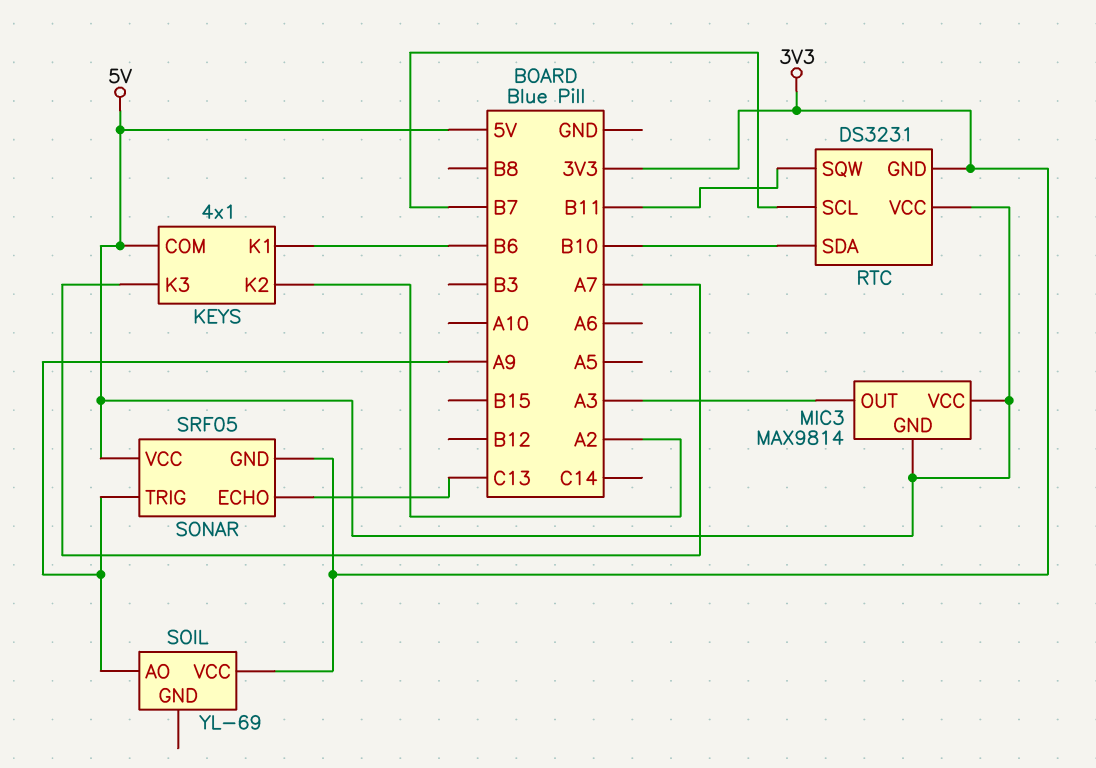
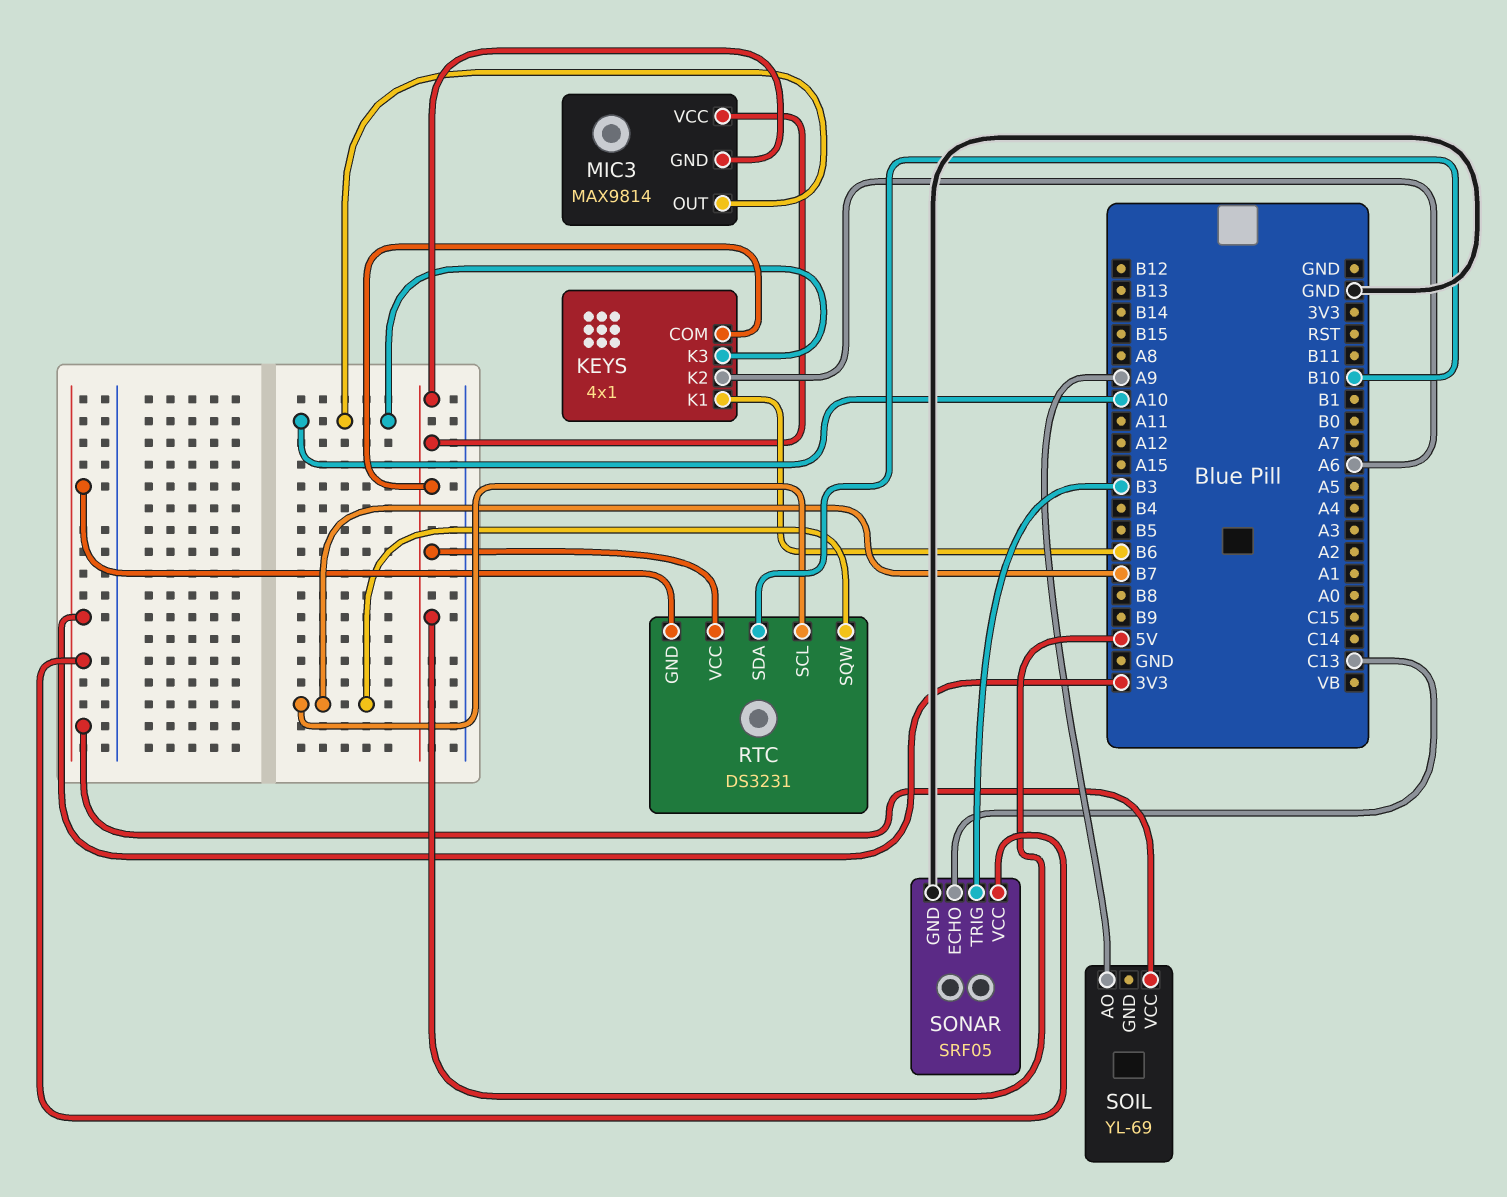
KEYS pin K2: A2 -> A6
KEYS pin K3: A7 -> A10
MIC3 pin OUT: A3 -> A10
RTC pin SQW: B11 -> B7
SONAR pin GND: 3V3 -> GND
SONAR pin TRIG: A9 -> B3
SONAR pin VCC: 5V -> 3V3

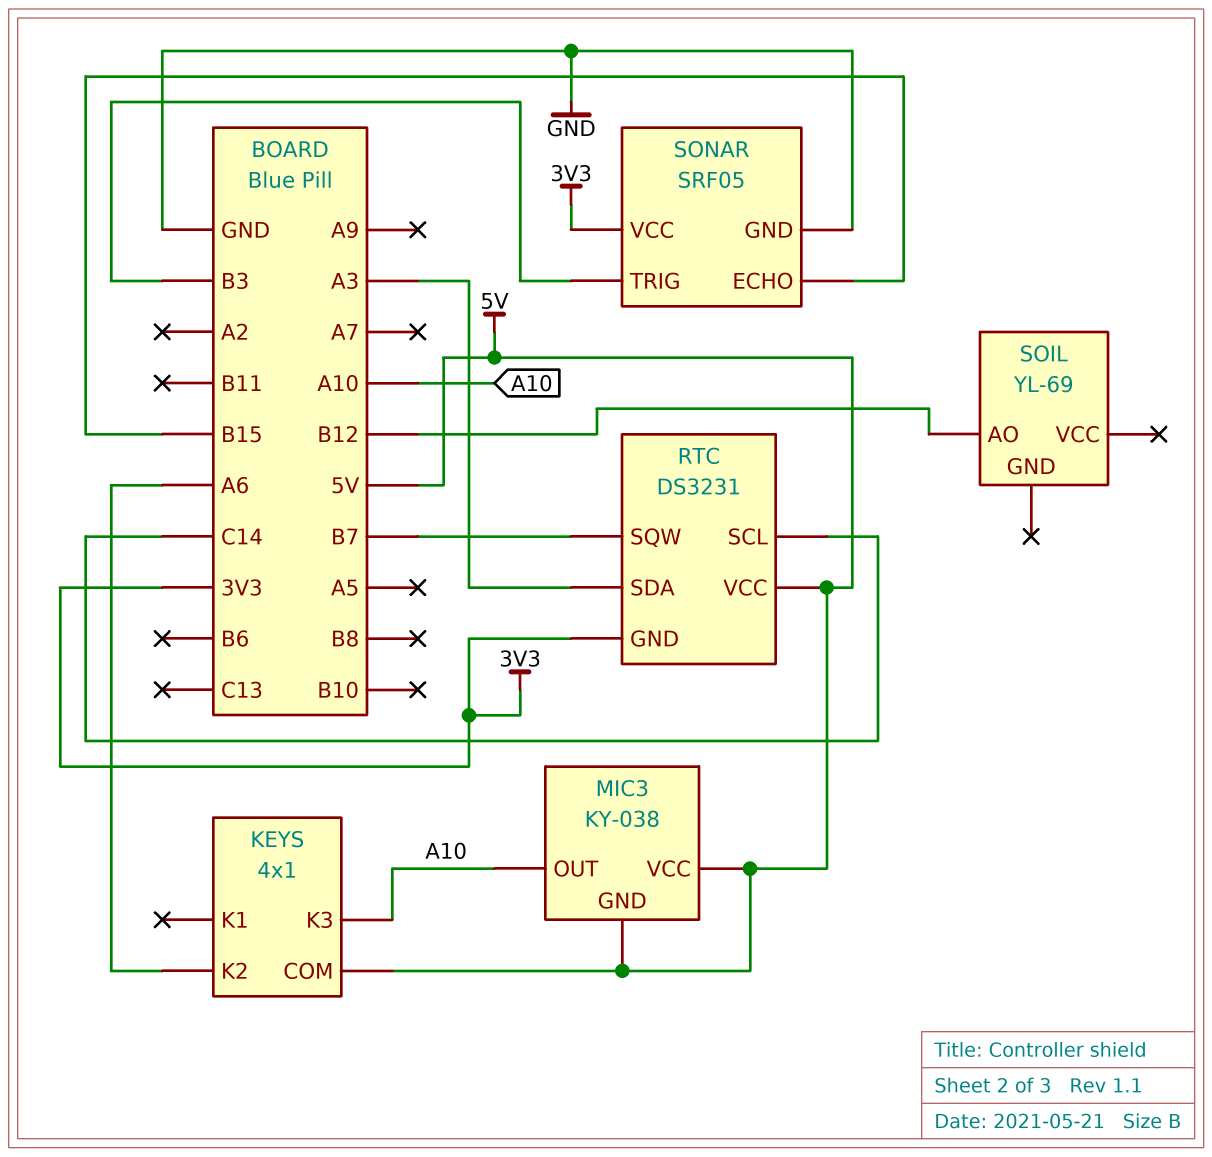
KEYS pin K1: B6 -> none
MIC3: MAX9814 -> KY-038
RTC pin SCL: B7 -> C14
RTC pin SDA: B10 -> A3
SOIL pin AO: A9 -> B12
SOIL pin VCC: 3V3 -> none
SONAR pin ECHO: C13 -> B15

